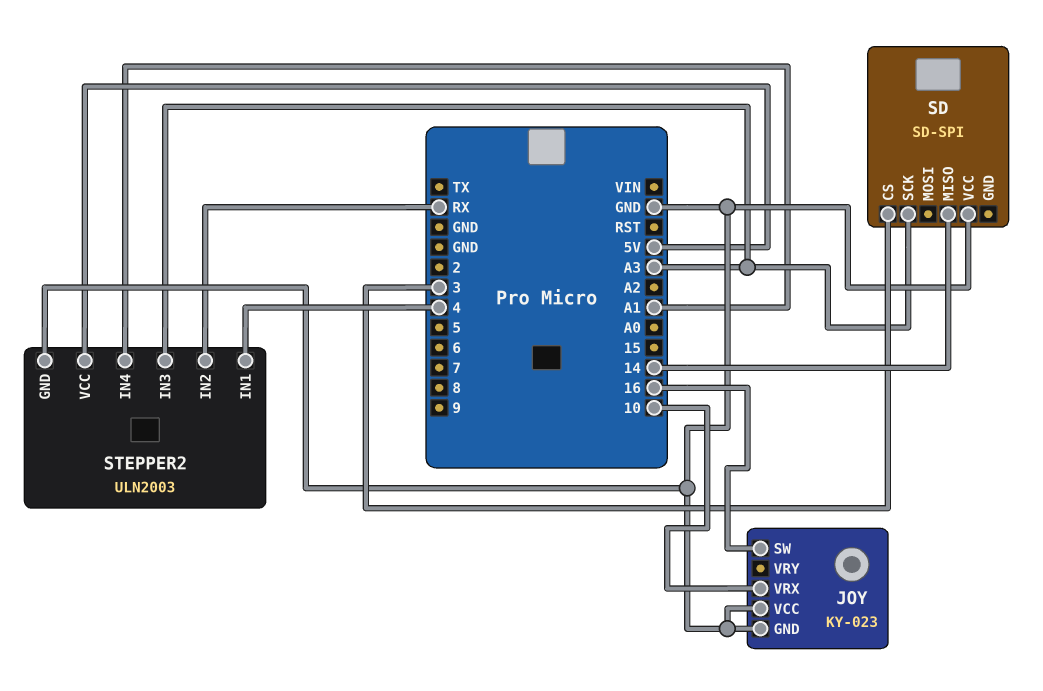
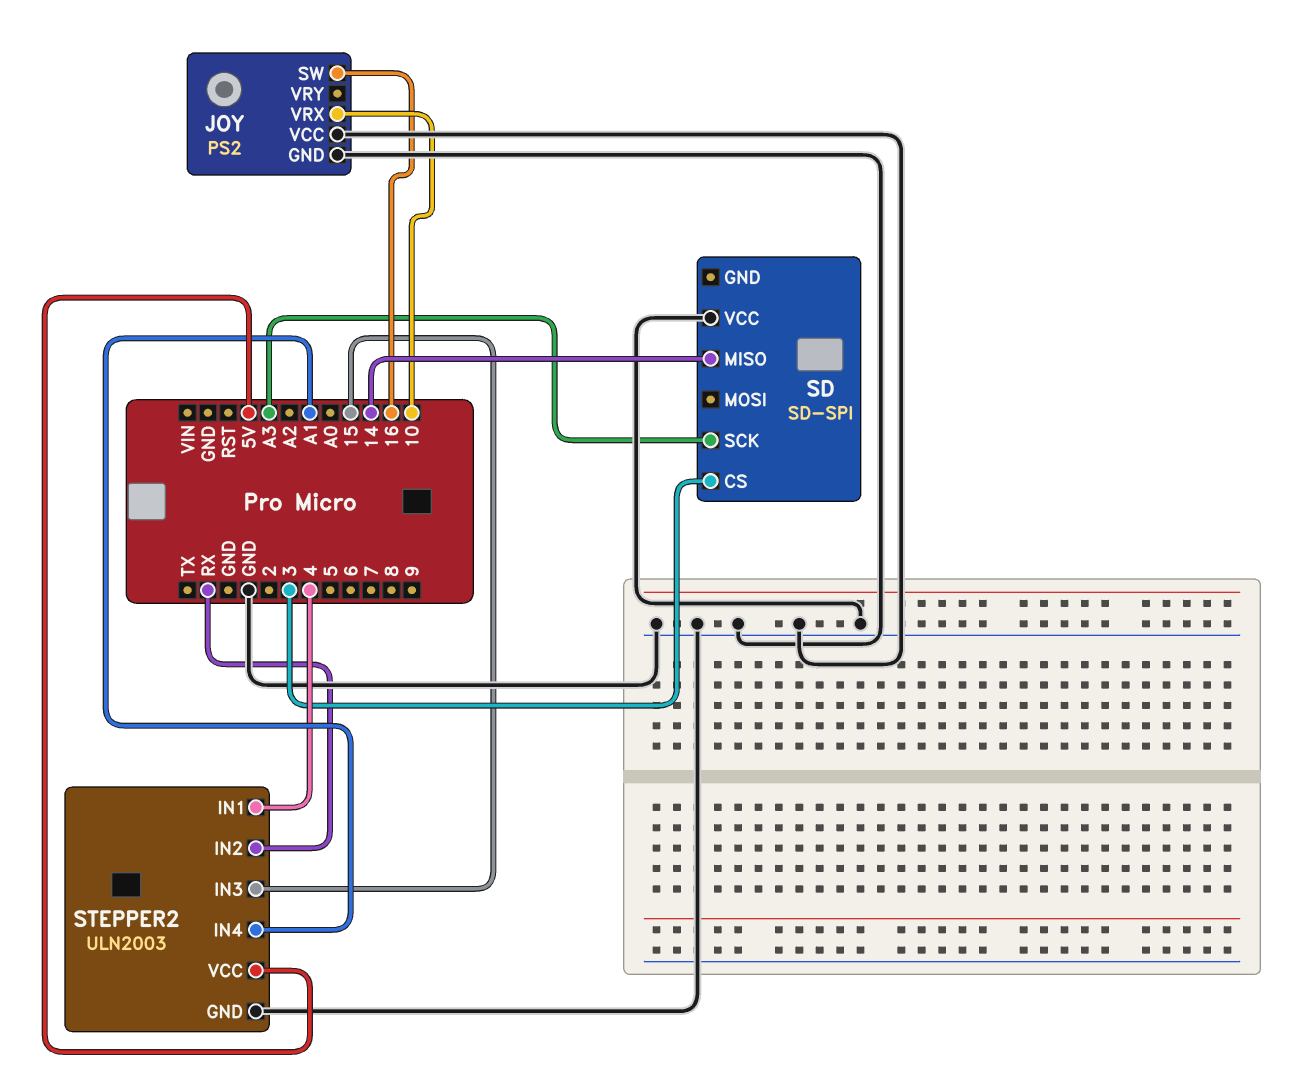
JOY: KY-023 -> PS2
STEPPER2 pin IN3: A3 -> 15

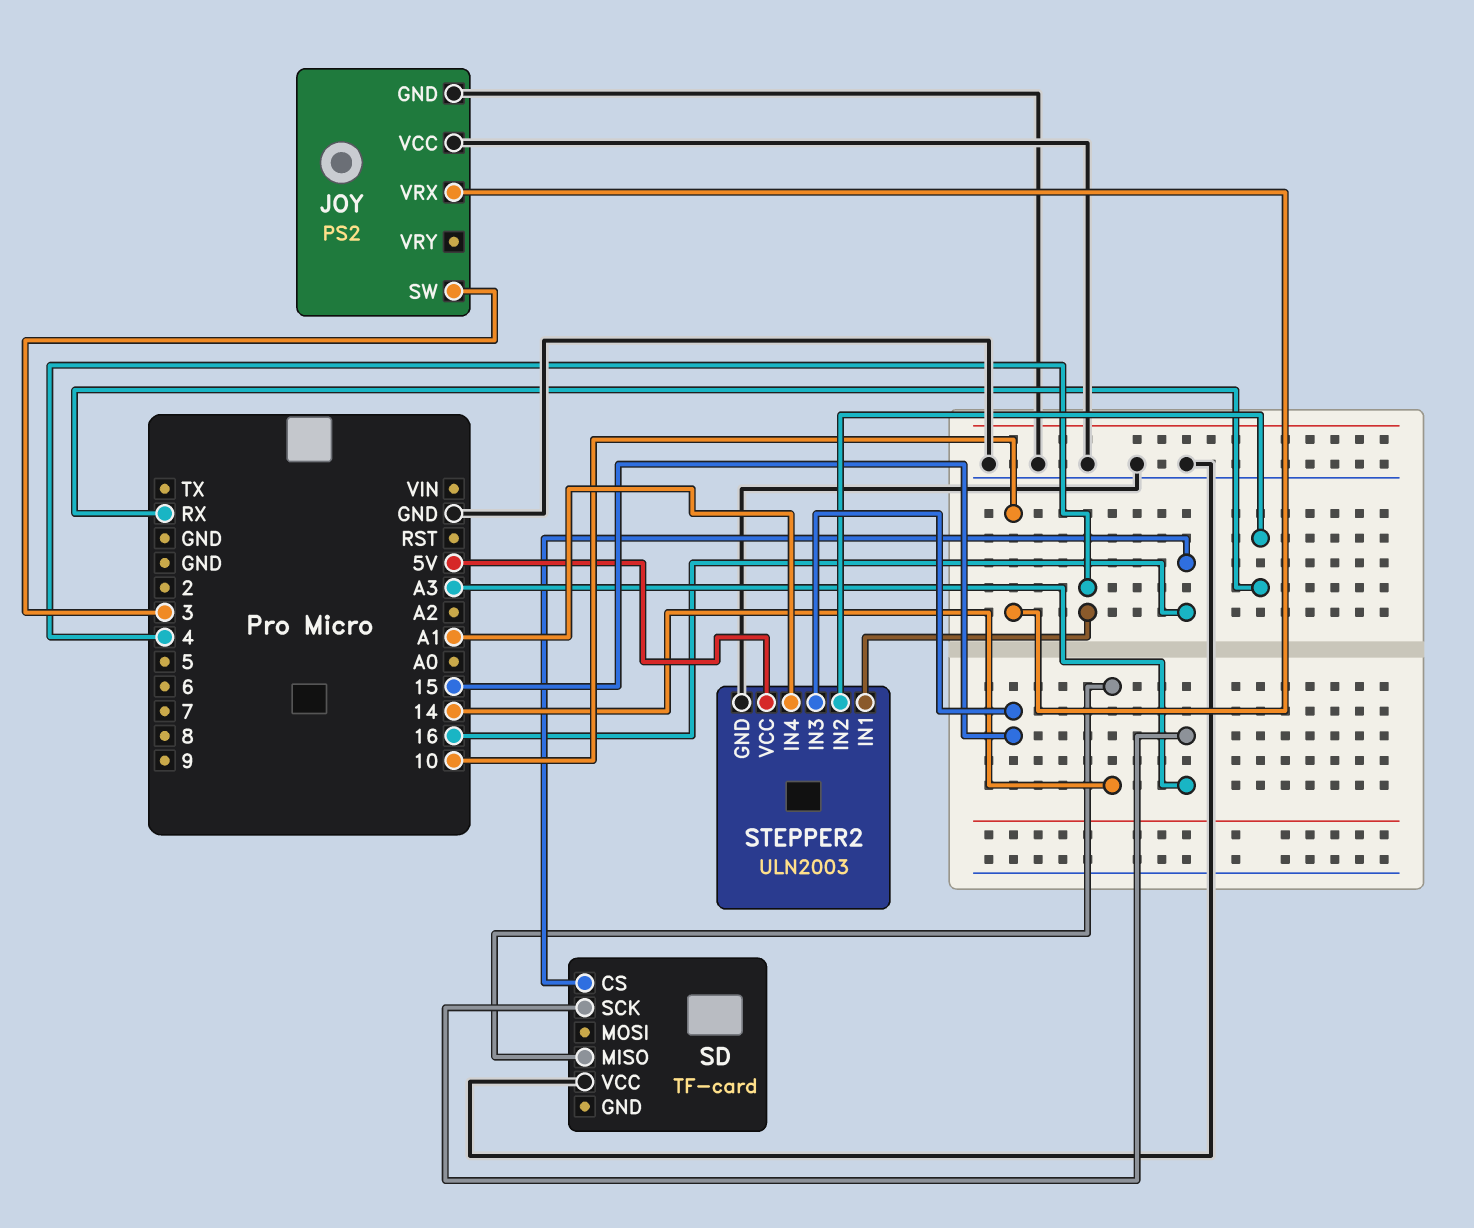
JOY pin SW: 16 -> 3
SD: SD-SPI -> TF-card
SD pin CS: 3 -> 16

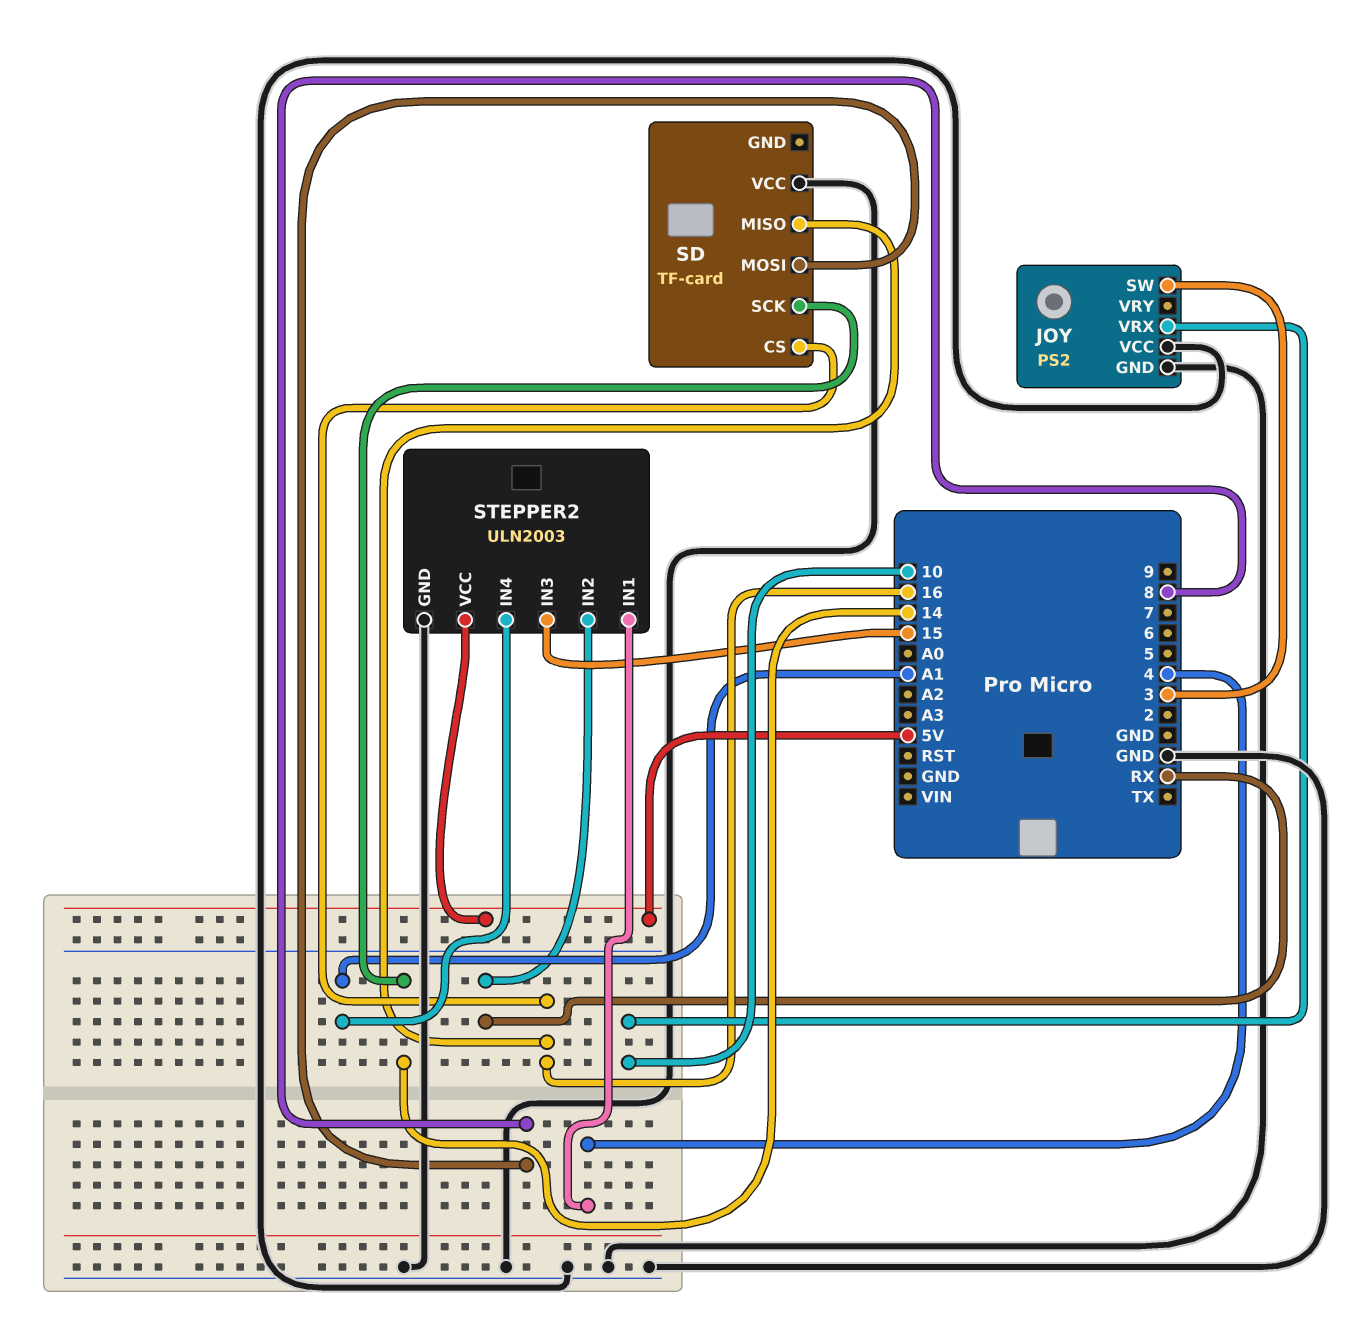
SD pin MISO: 14 -> 16
SD pin MOSI: none -> 8
SD pin SCK: A3 -> 14

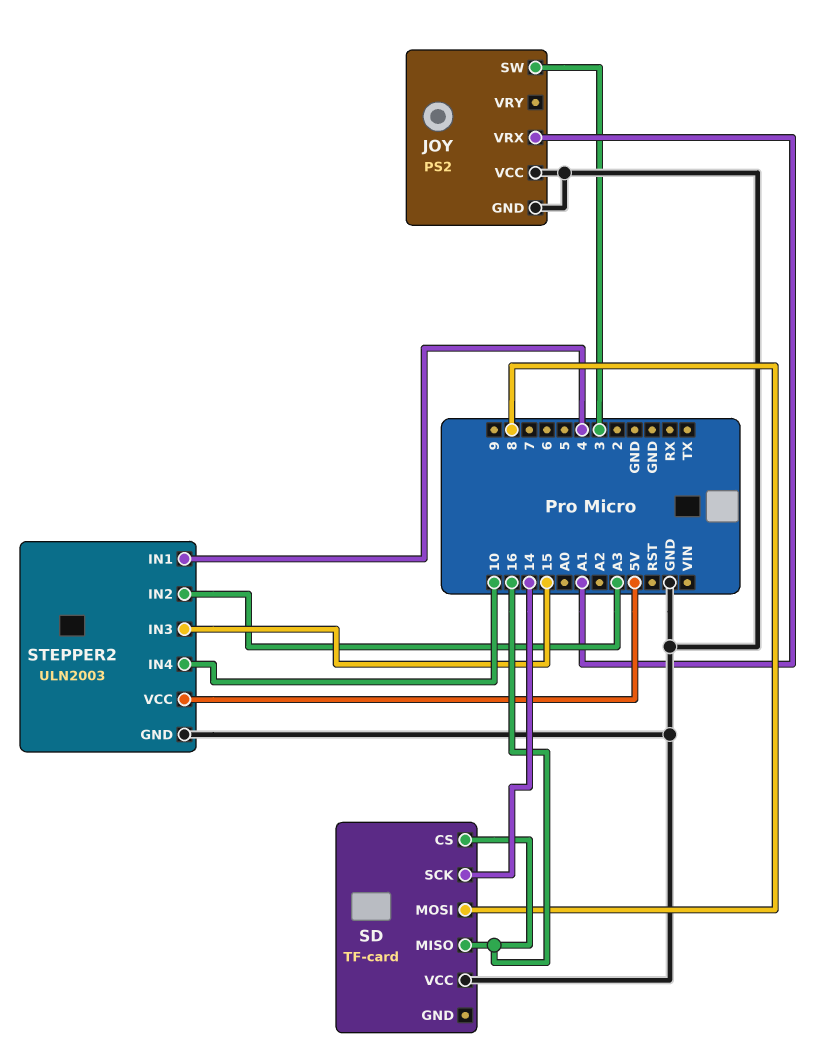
JOY pin VRX: 10 -> A1
STEPPER2 pin IN2: RX -> A3
STEPPER2 pin IN4: A1 -> 10

